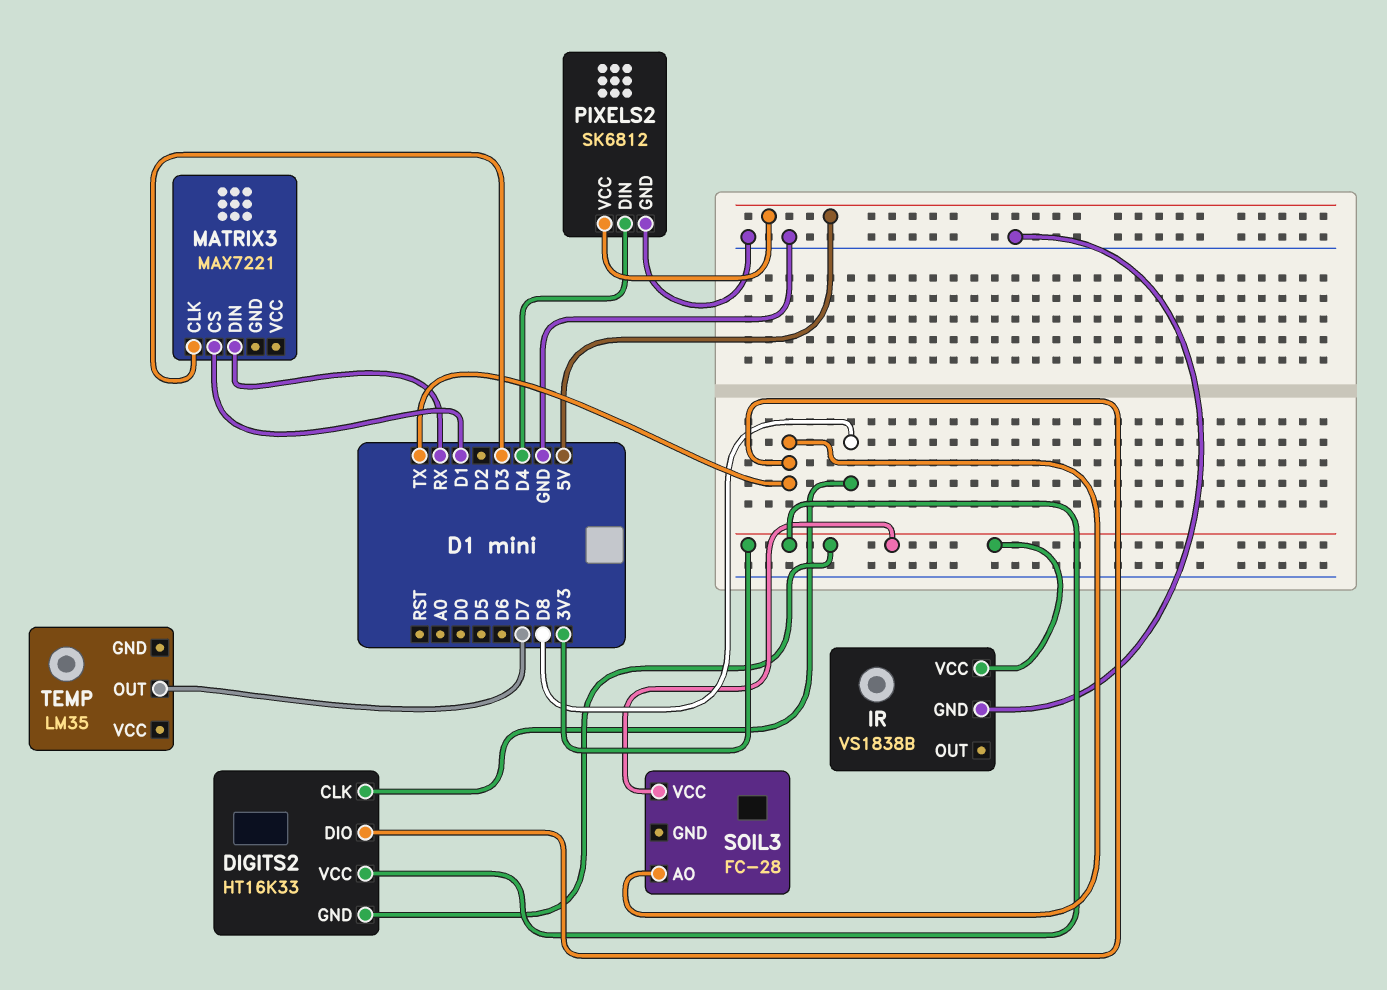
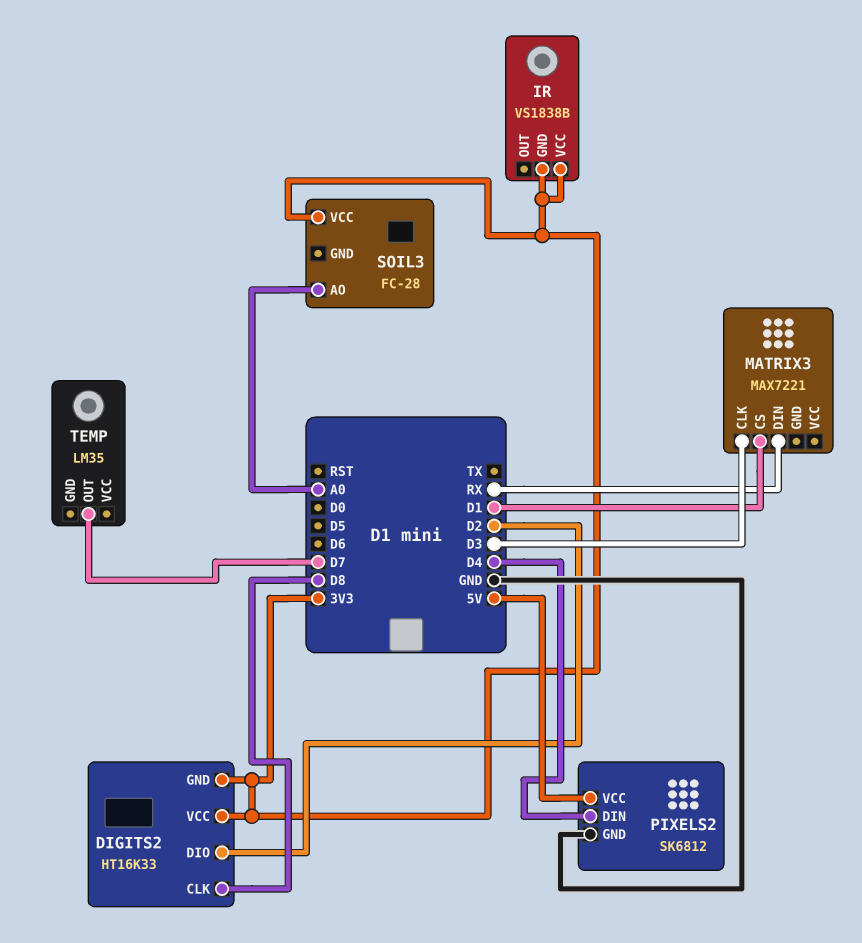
DIGITS2 pin DIO: TX -> D2
IR pin GND: GND -> 3V3
SOIL3 pin AO: TX -> A0

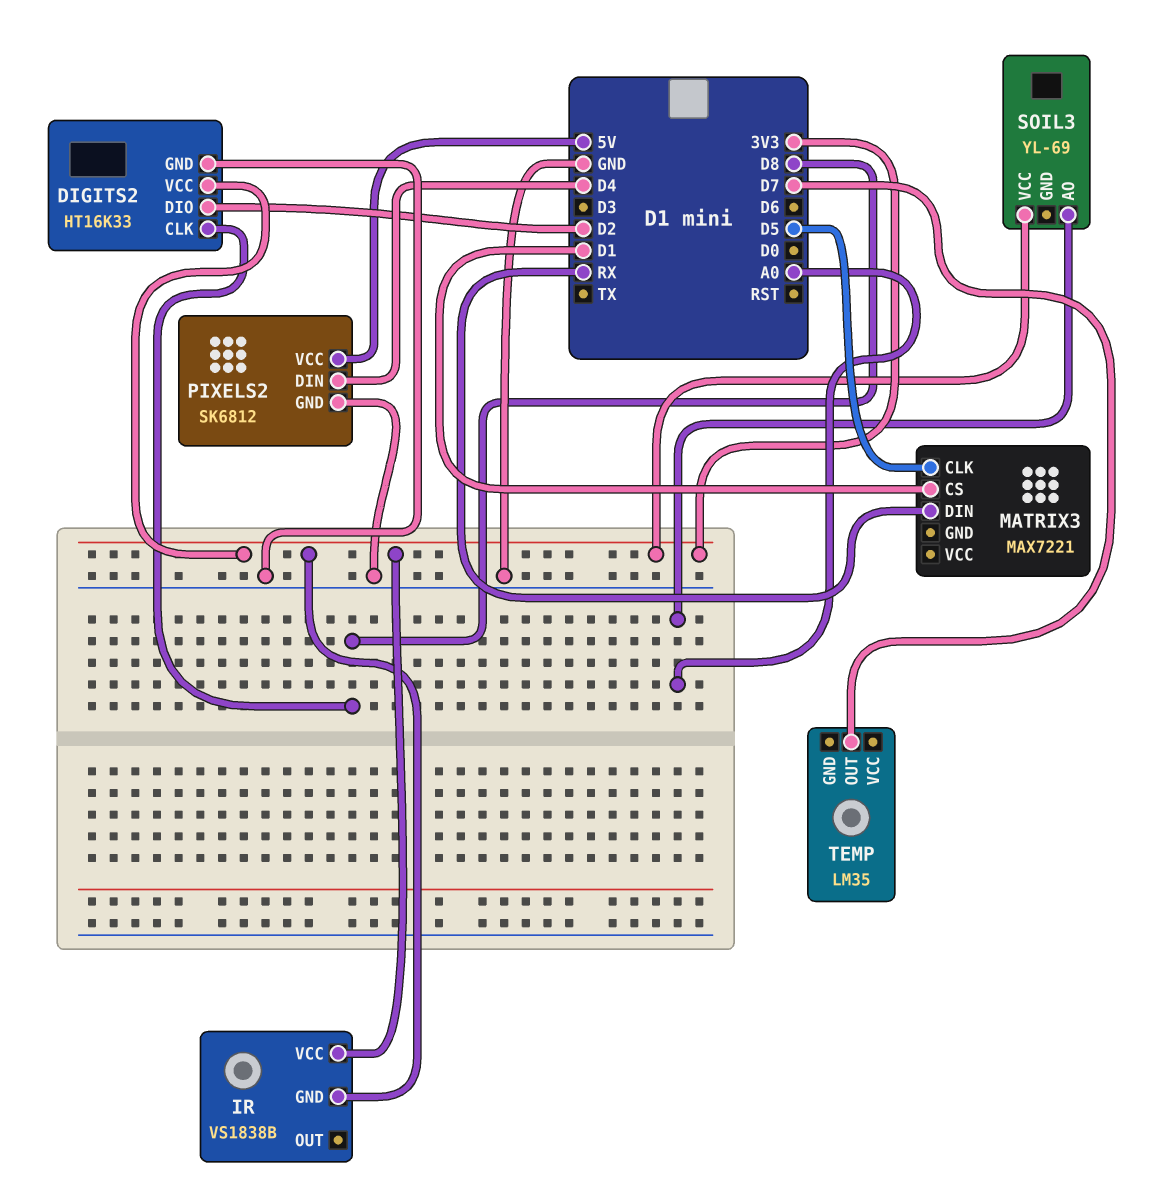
DIGITS2 pin GND: 3V3 -> GND
MATRIX3 pin CLK: D3 -> D5
SOIL3: FC-28 -> YL-69

